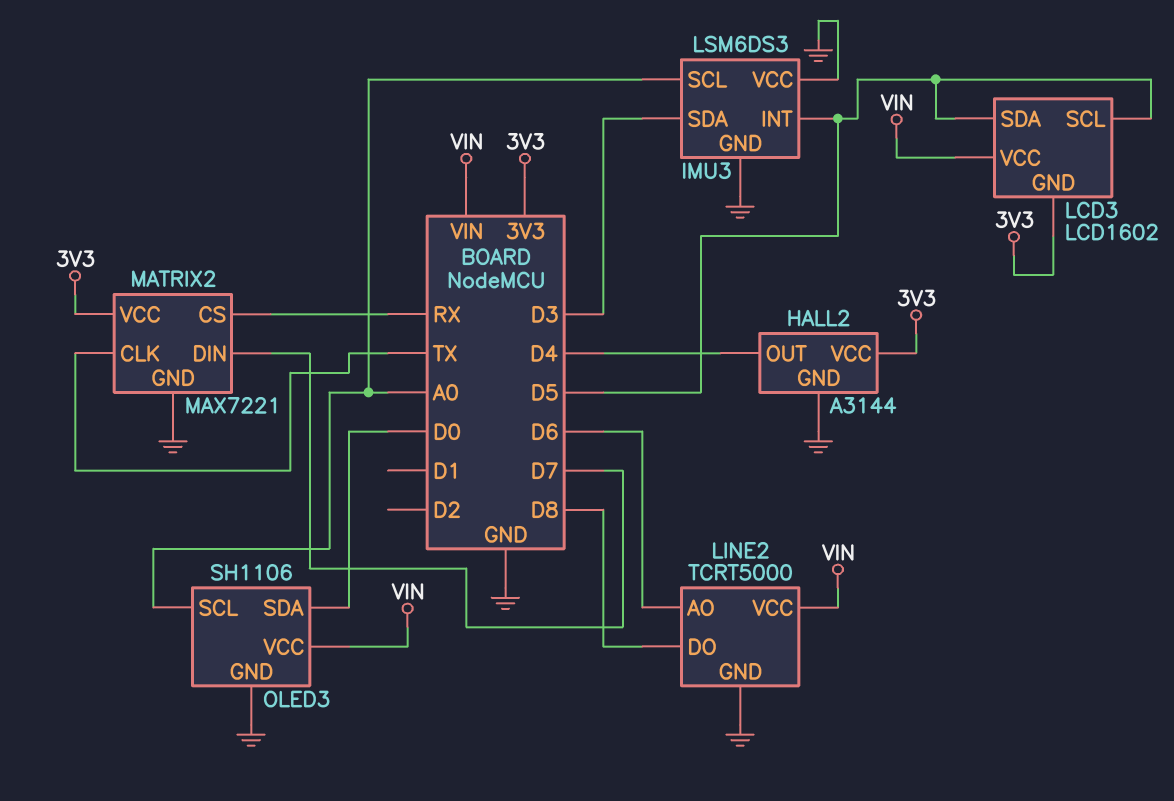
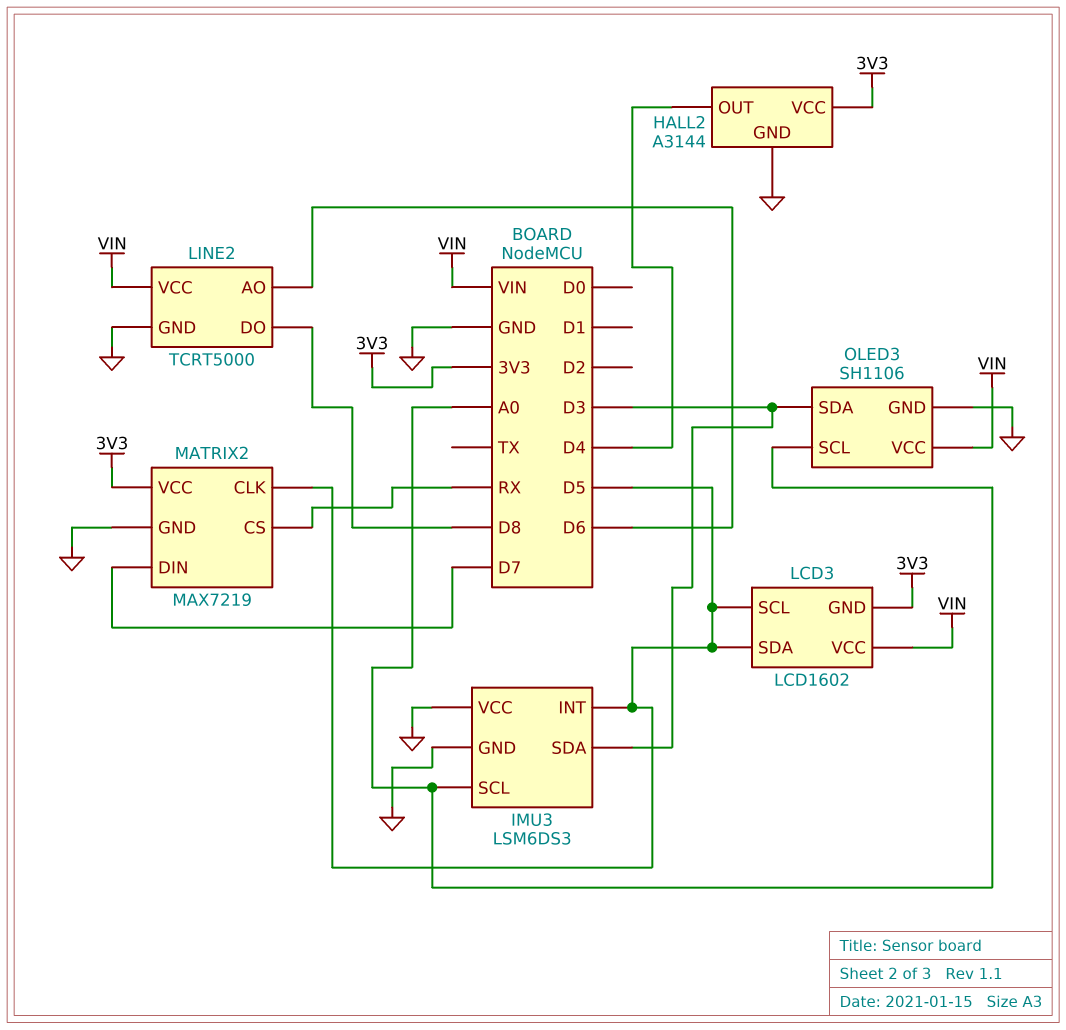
MATRIX2: MAX7221 -> MAX7219
MATRIX2 pin CLK: TX -> D5
OLED3 pin SDA: D0 -> D3

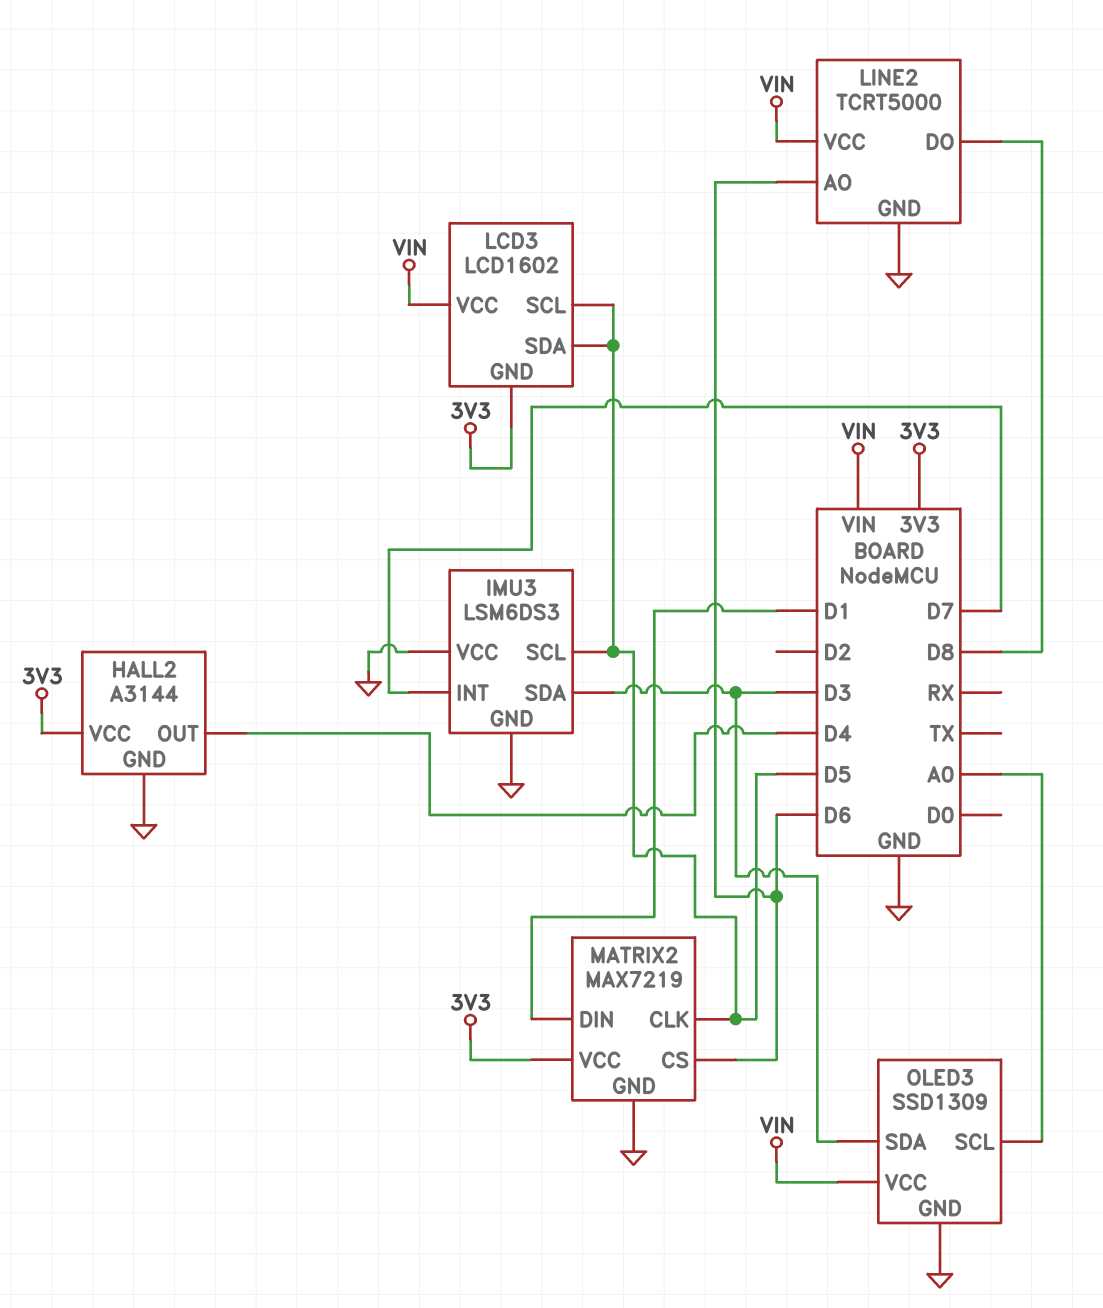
IMU3 pin INT: D5 -> D7
IMU3 pin SCL: A0 -> D5
MATRIX2 pin CS: RX -> D6
MATRIX2 pin DIN: D7 -> D1
OLED3: SH1106 -> SSD1309

